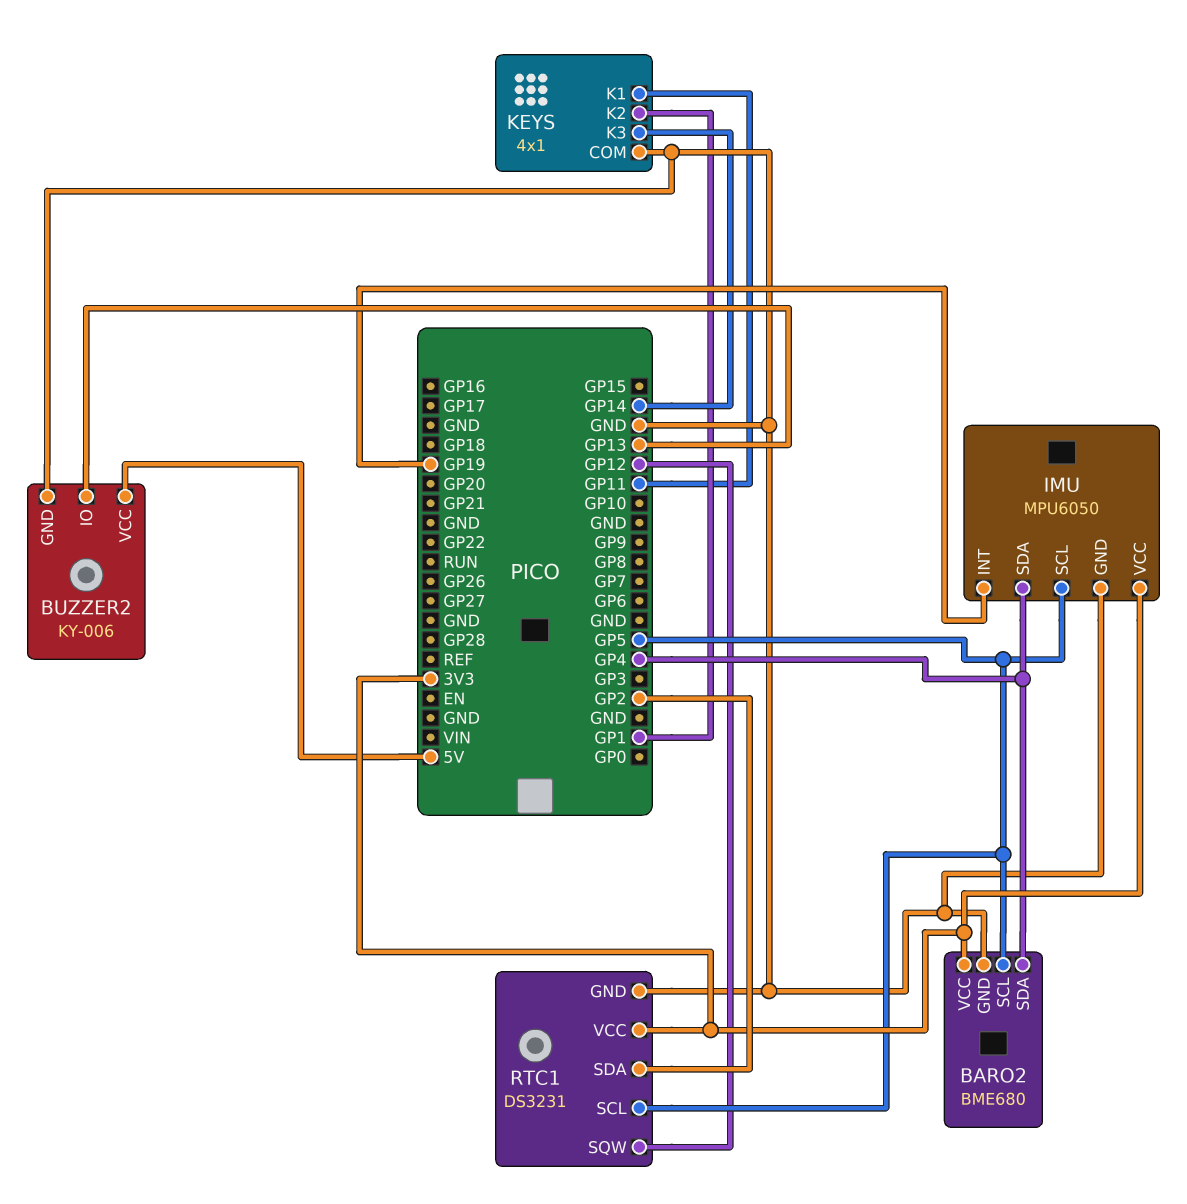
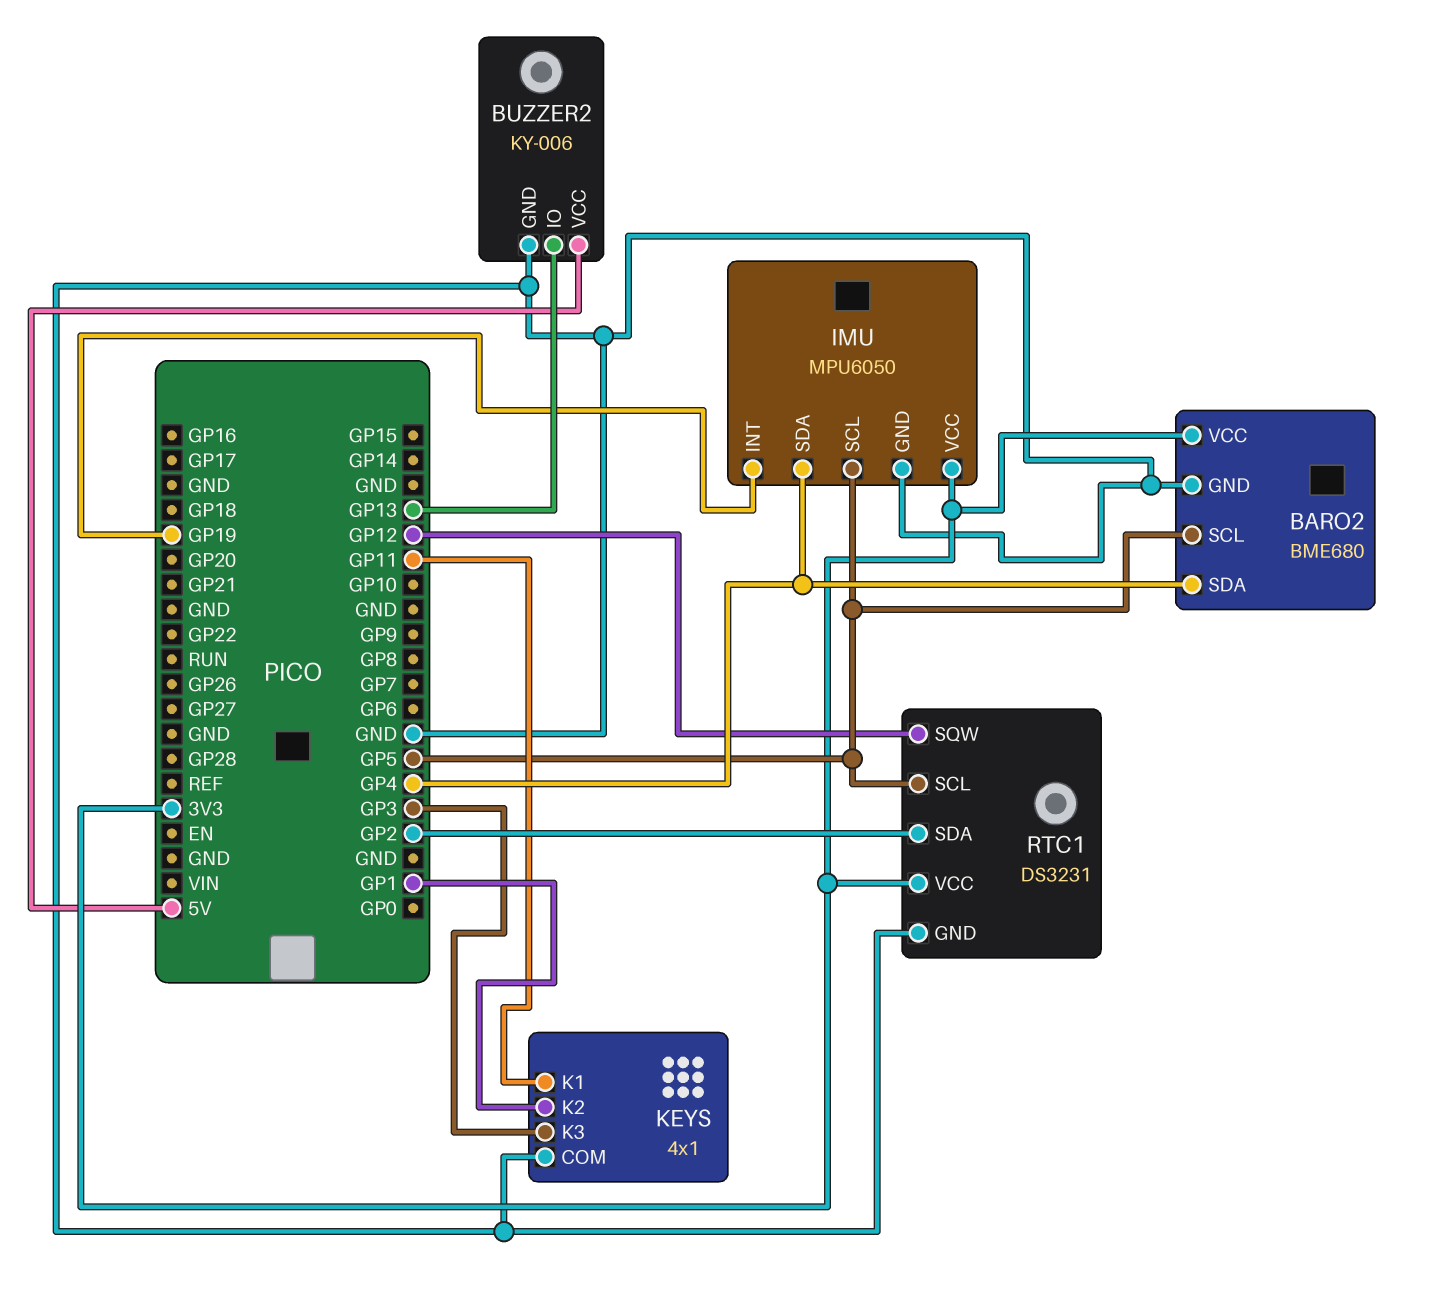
KEYS pin K3: GP14 -> GP3

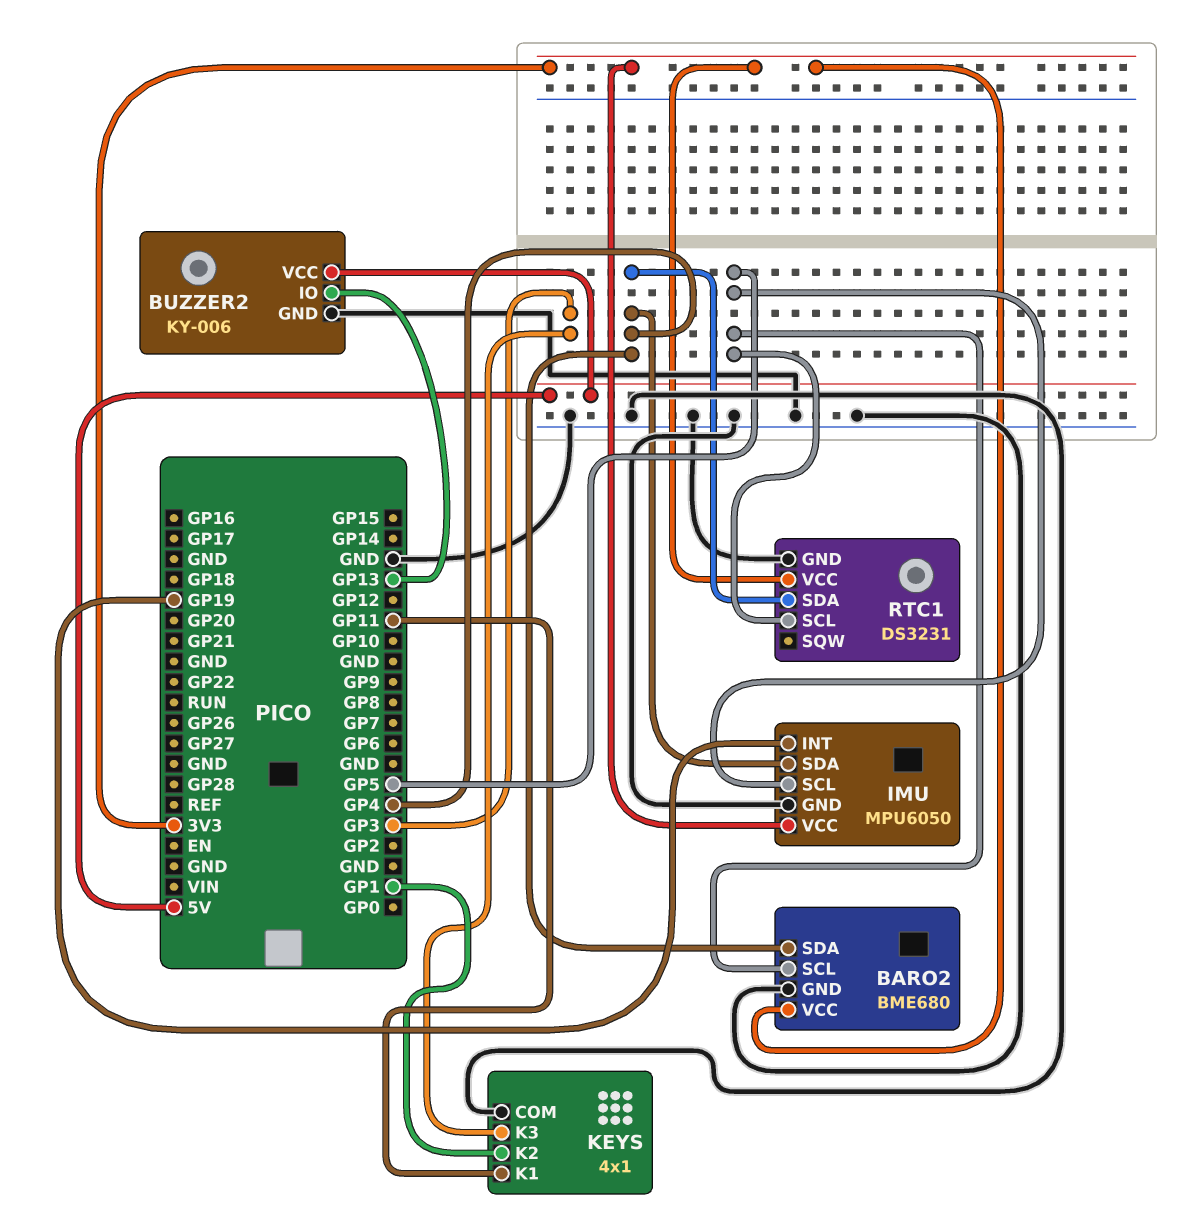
RTC1 pin SDA: GP2 -> GP4
RTC1 pin SQW: GP12 -> none

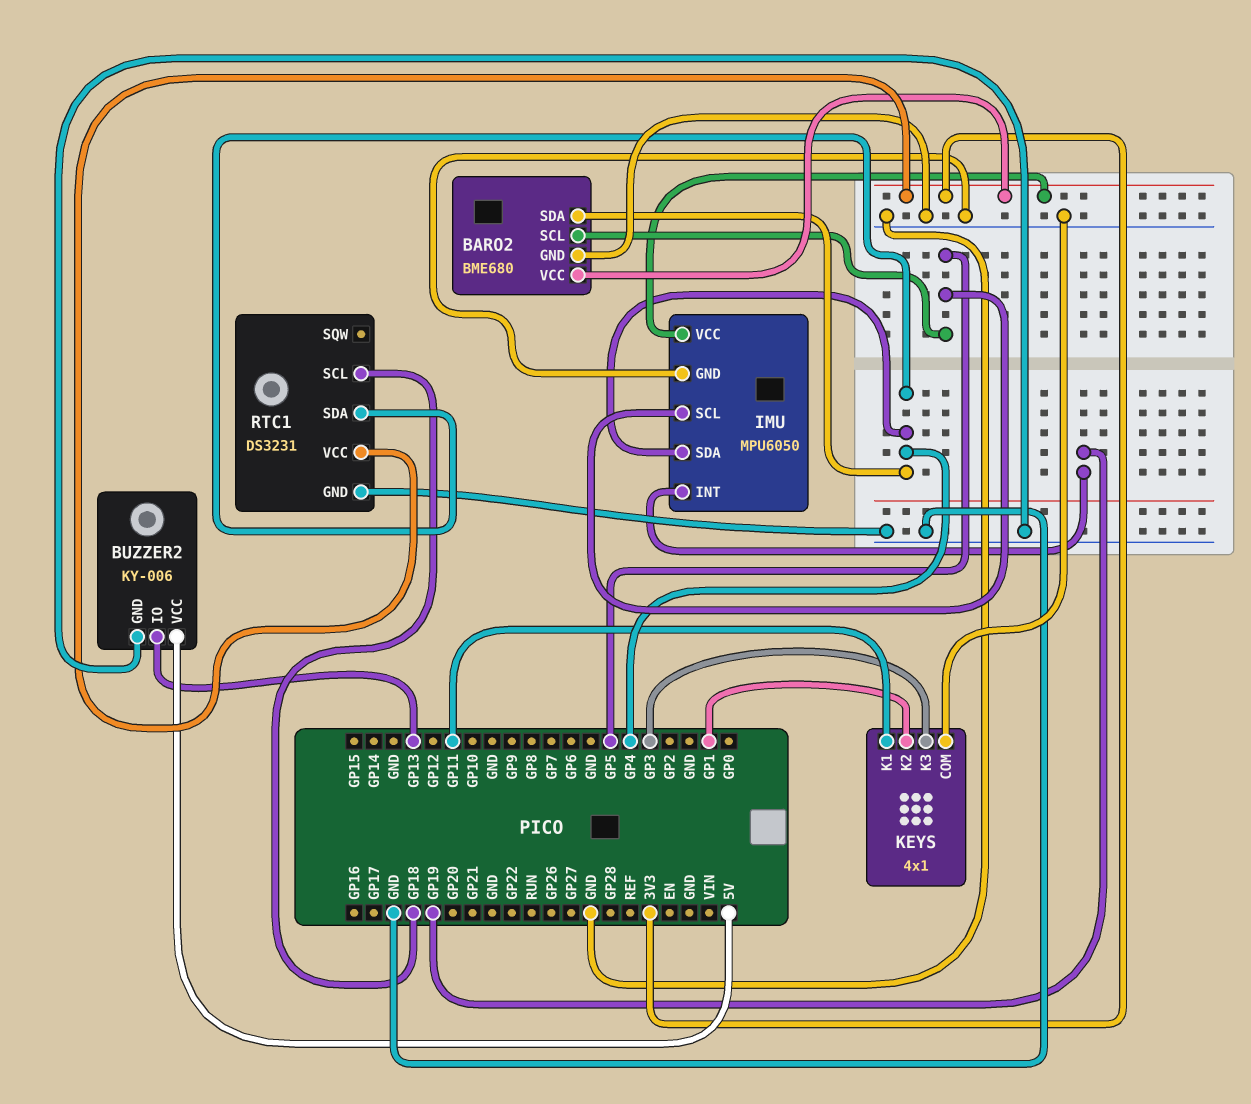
RTC1 pin SCL: GP5 -> GP18

